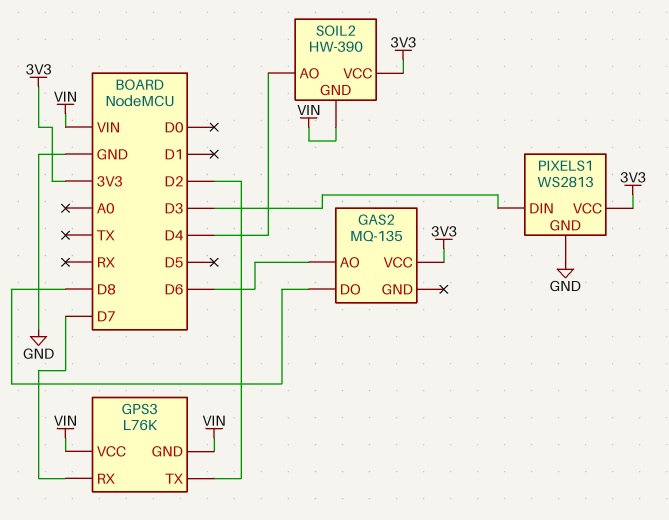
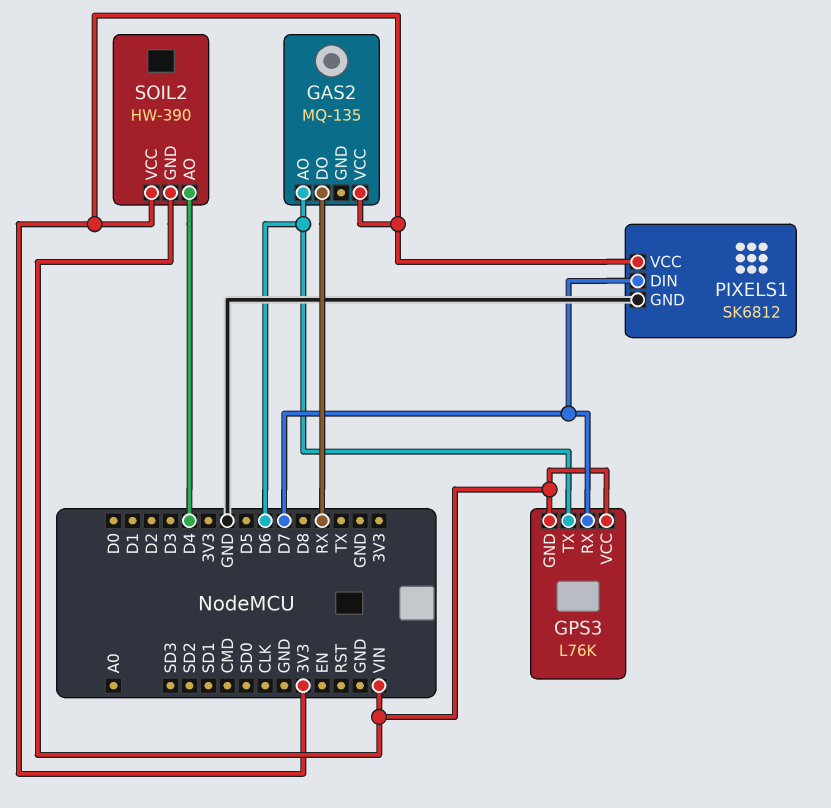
GAS2 pin DO: D8 -> RX
GPS3 pin TX: D2 -> D6
PIXELS1: WS2813 -> SK6812
PIXELS1 pin DIN: D3 -> D7

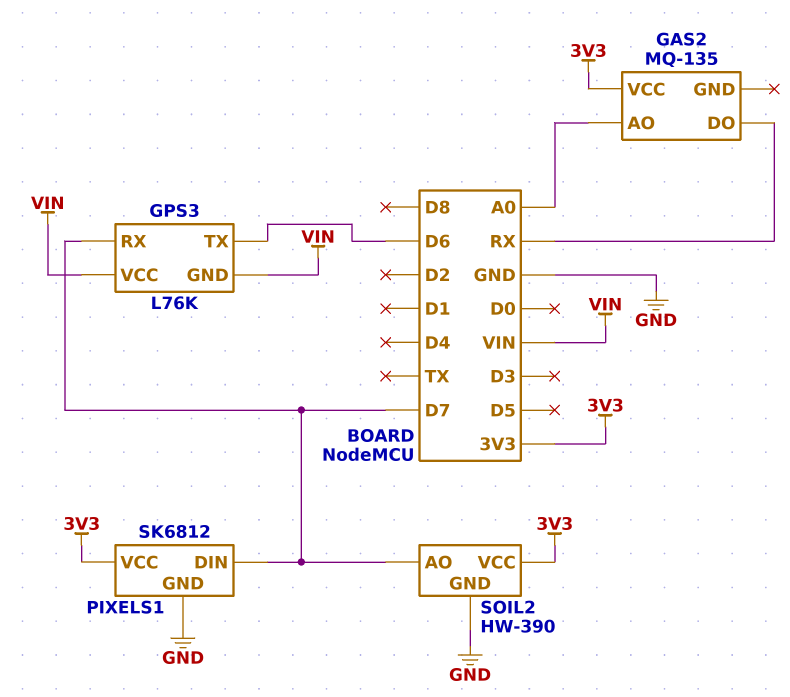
GAS2 pin AO: D6 -> A0
SOIL2 pin AO: D4 -> D7
SOIL2 pin GND: VIN -> GND

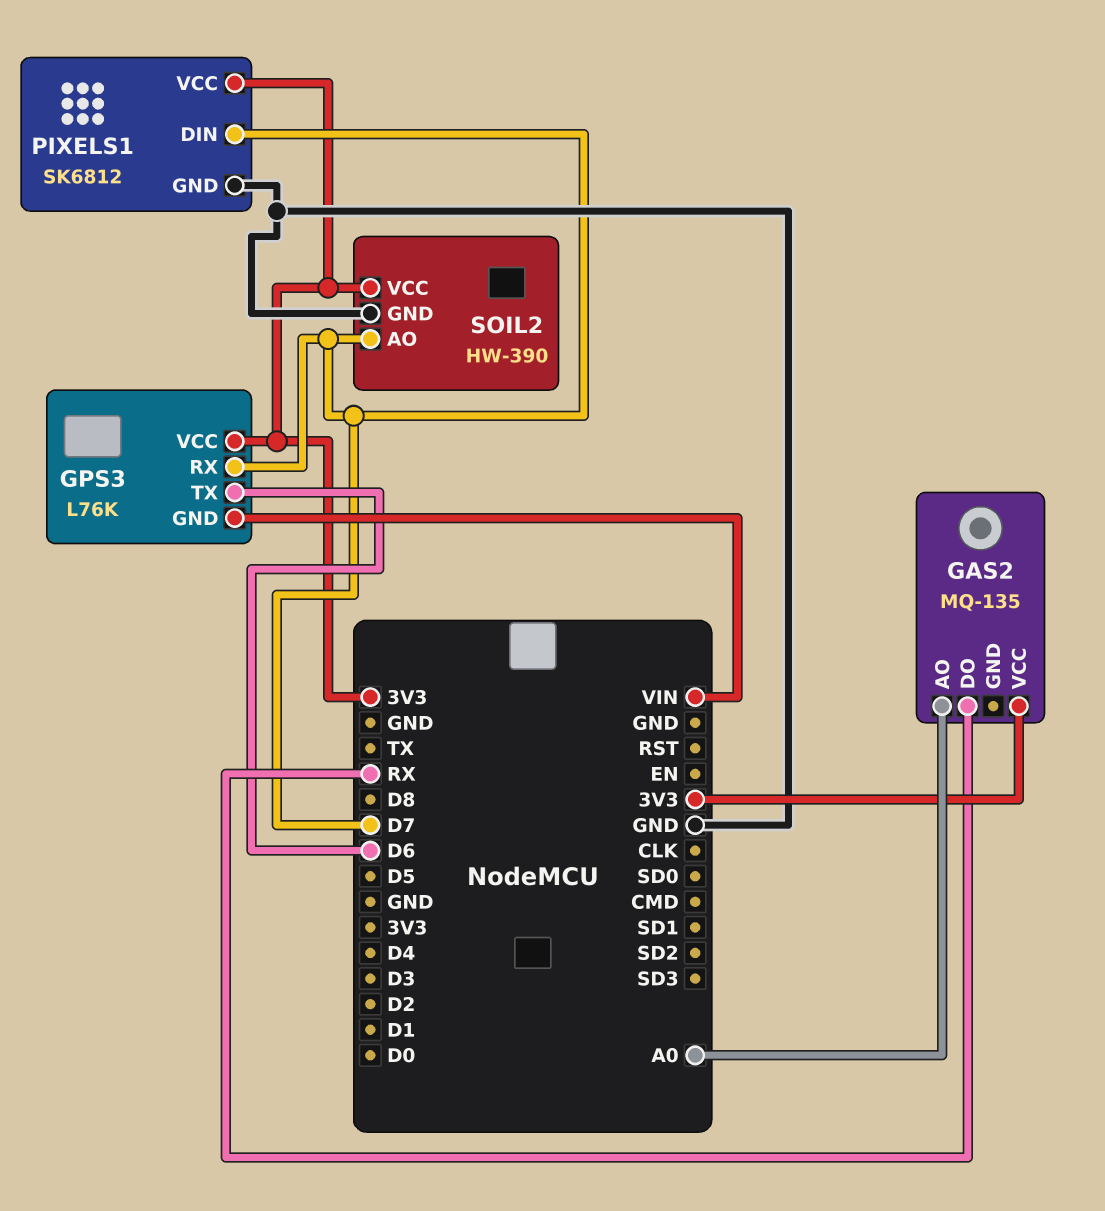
GPS3 pin VCC: VIN -> 3V3

